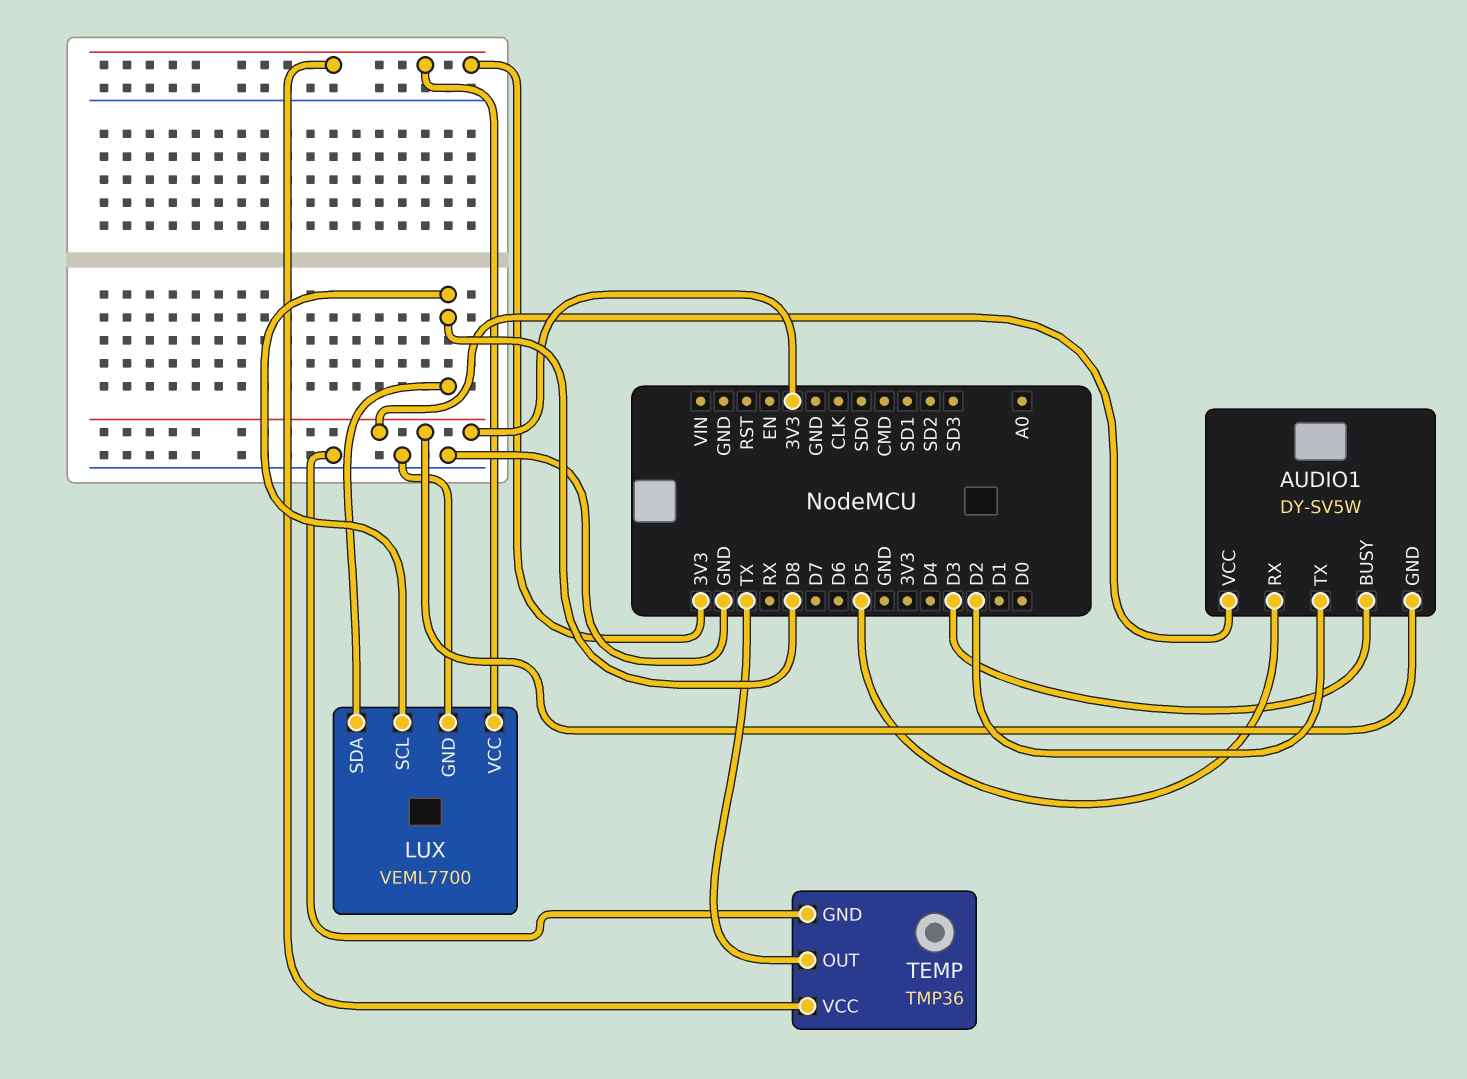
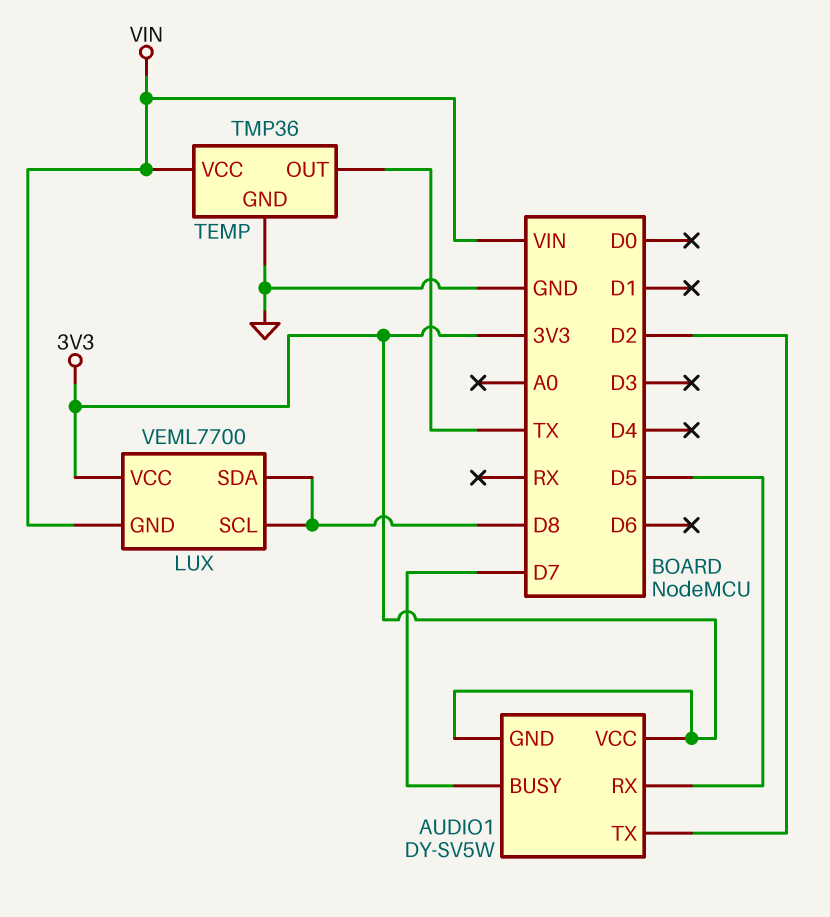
AUDIO1 pin BUSY: D3 -> D7
LUX pin GND: GND -> VIN
TEMP pin VCC: 3V3 -> VIN

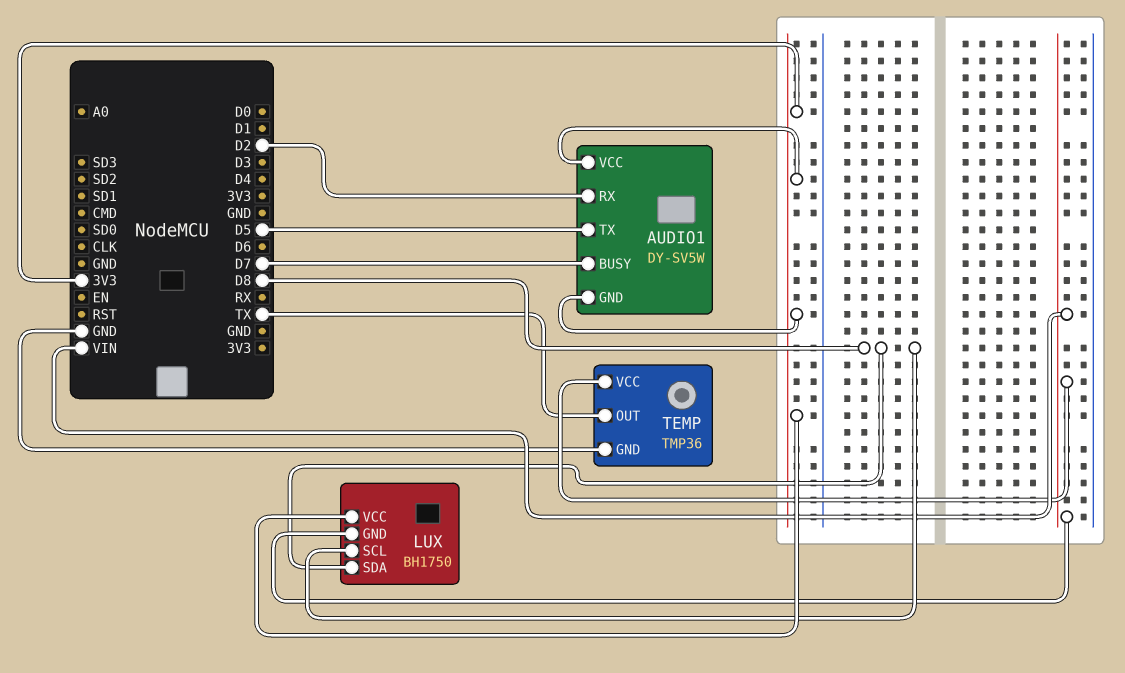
AUDIO1 pin RX: D5 -> D2
AUDIO1 pin TX: D2 -> D5
LUX: VEML7700 -> BH1750

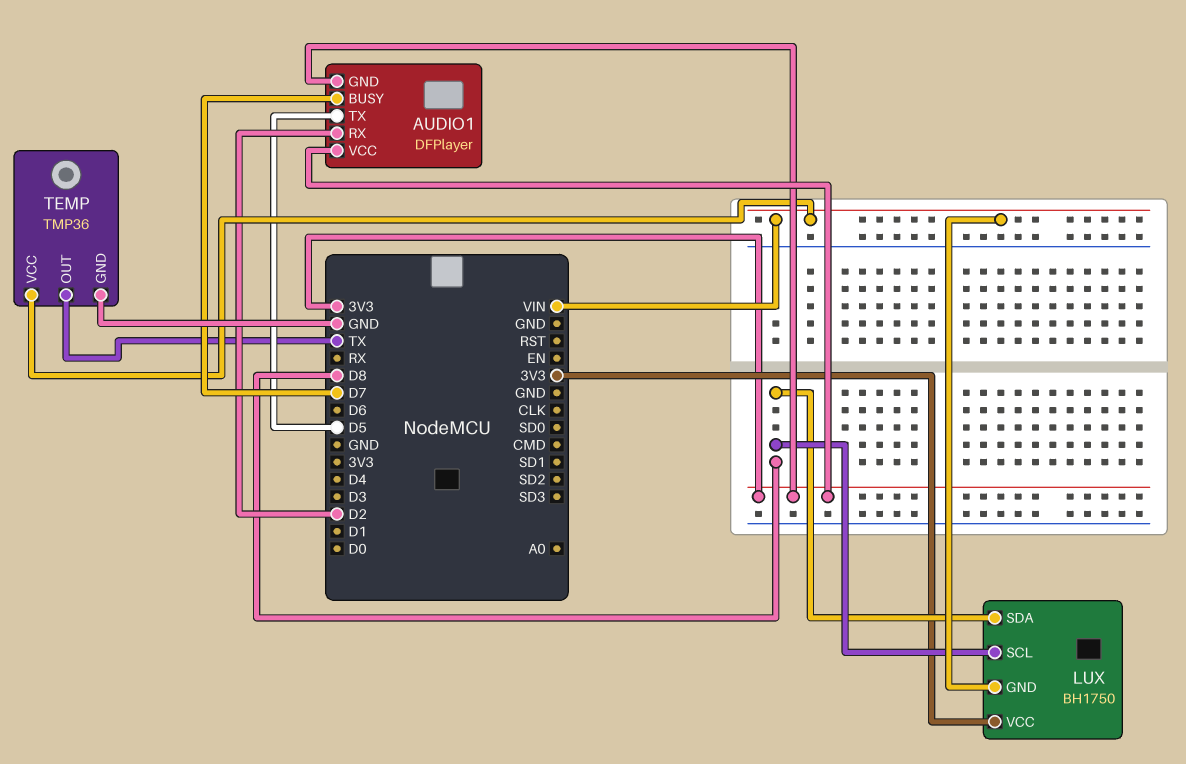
AUDIO1: DY-SV5W -> DFPlayer

